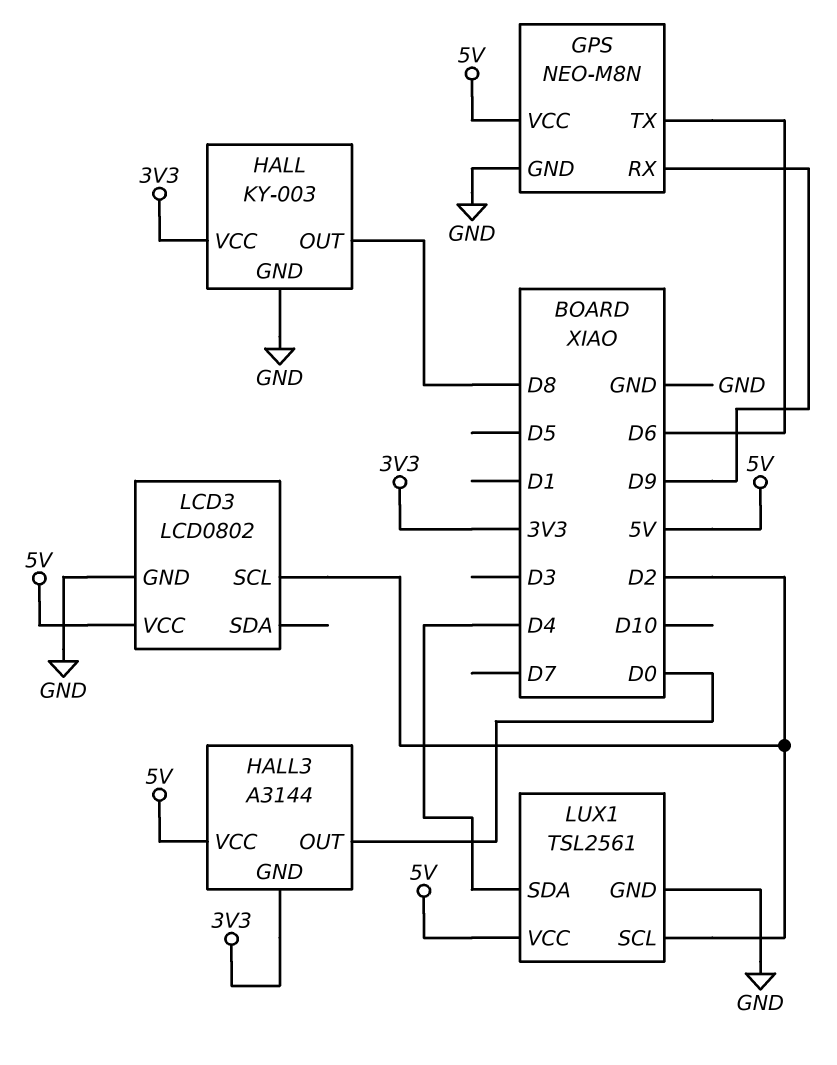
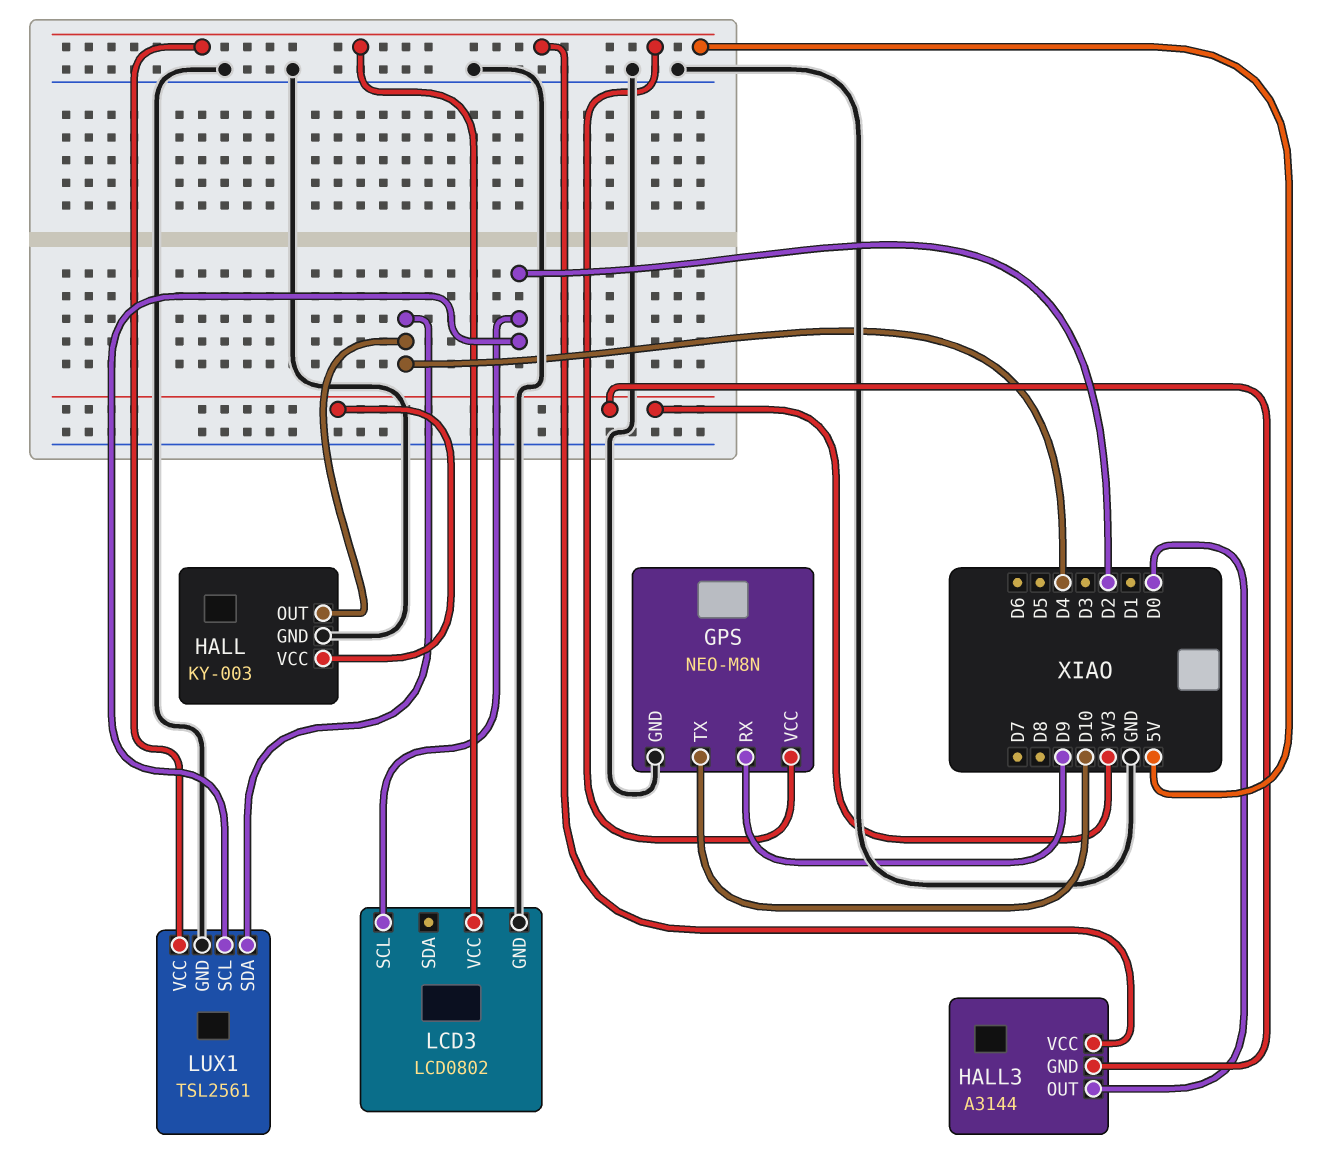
GPS pin TX: D6 -> D10
HALL pin OUT: D8 -> D4

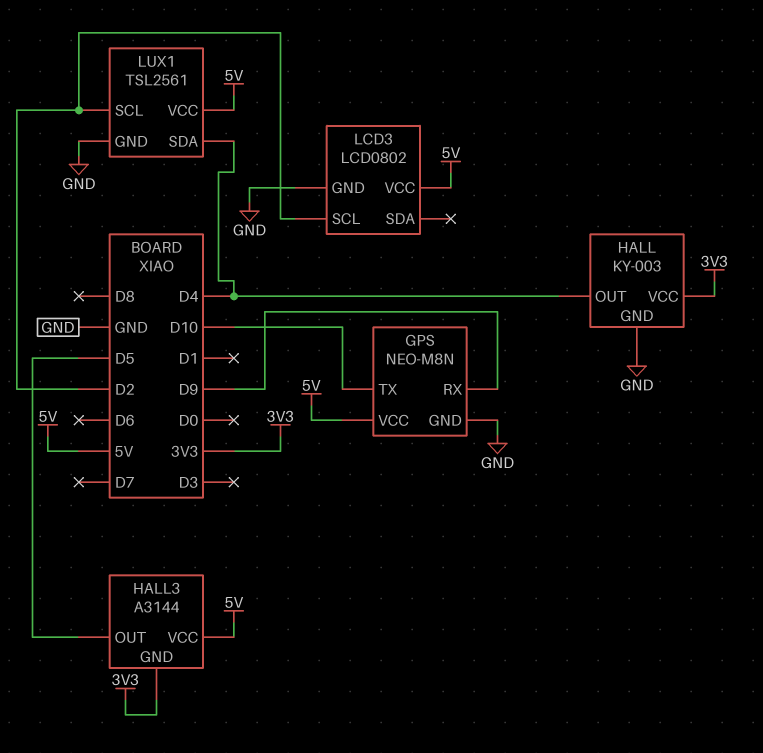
HALL3 pin OUT: D0 -> D5

